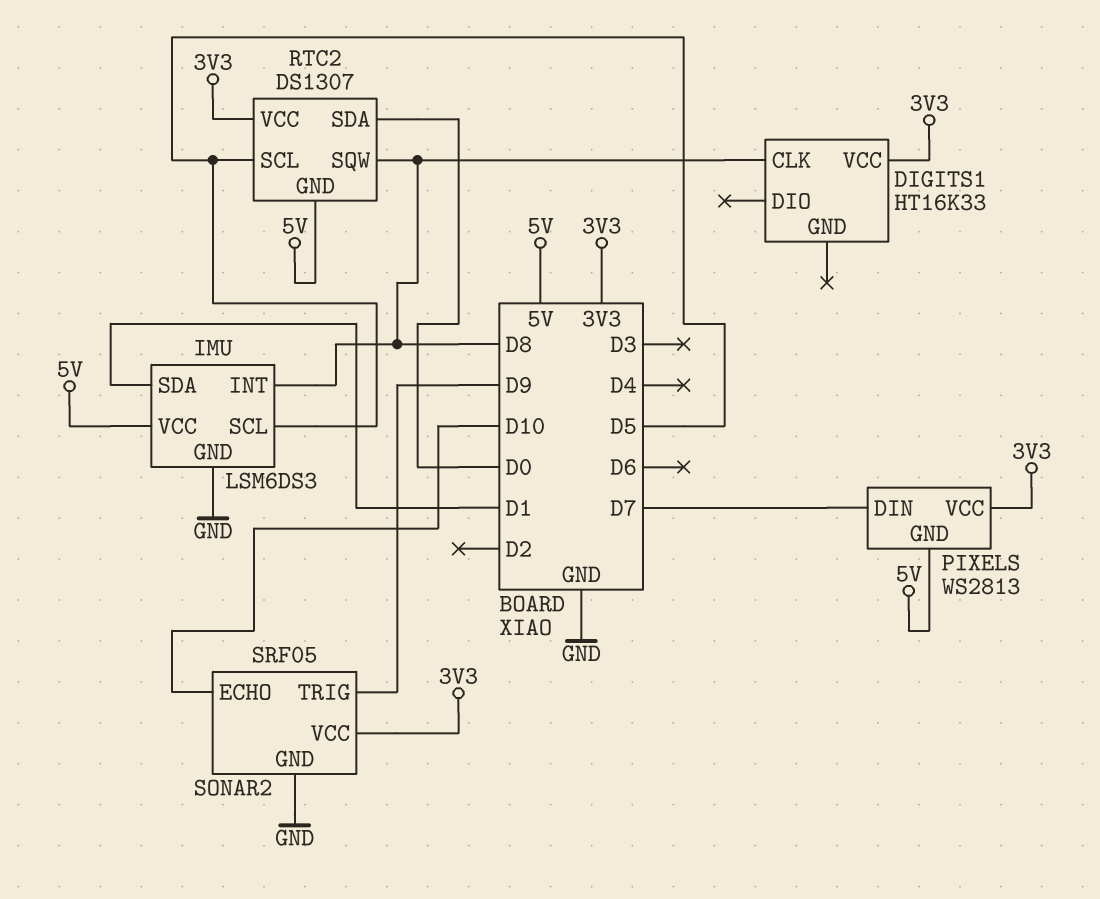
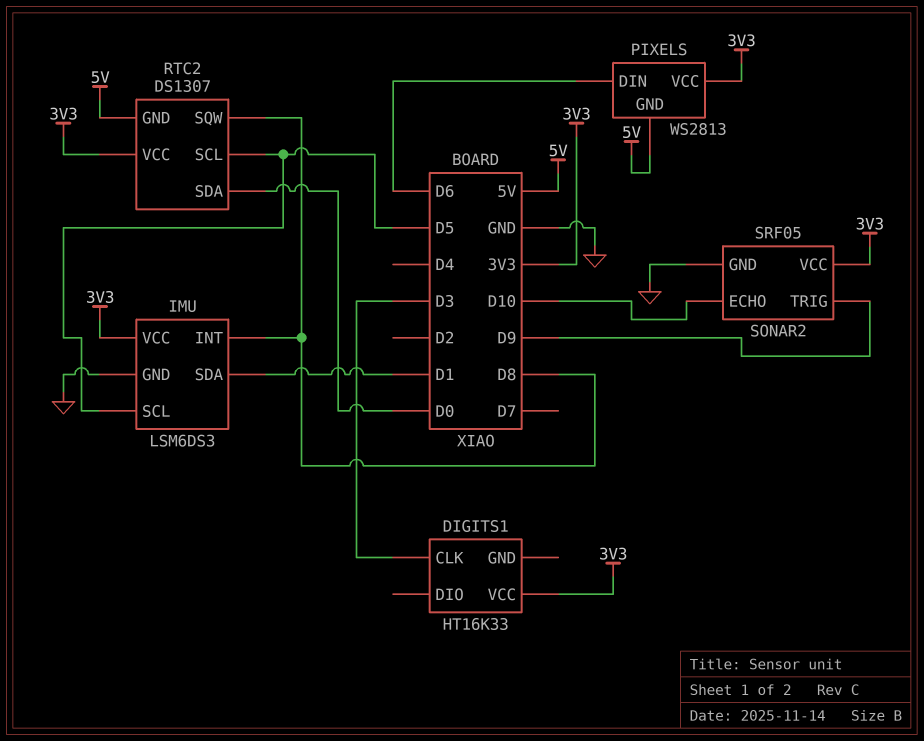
DIGITS1 pin CLK: D8 -> D3
IMU pin VCC: 5V -> 3V3
PIXELS pin DIN: D7 -> D6

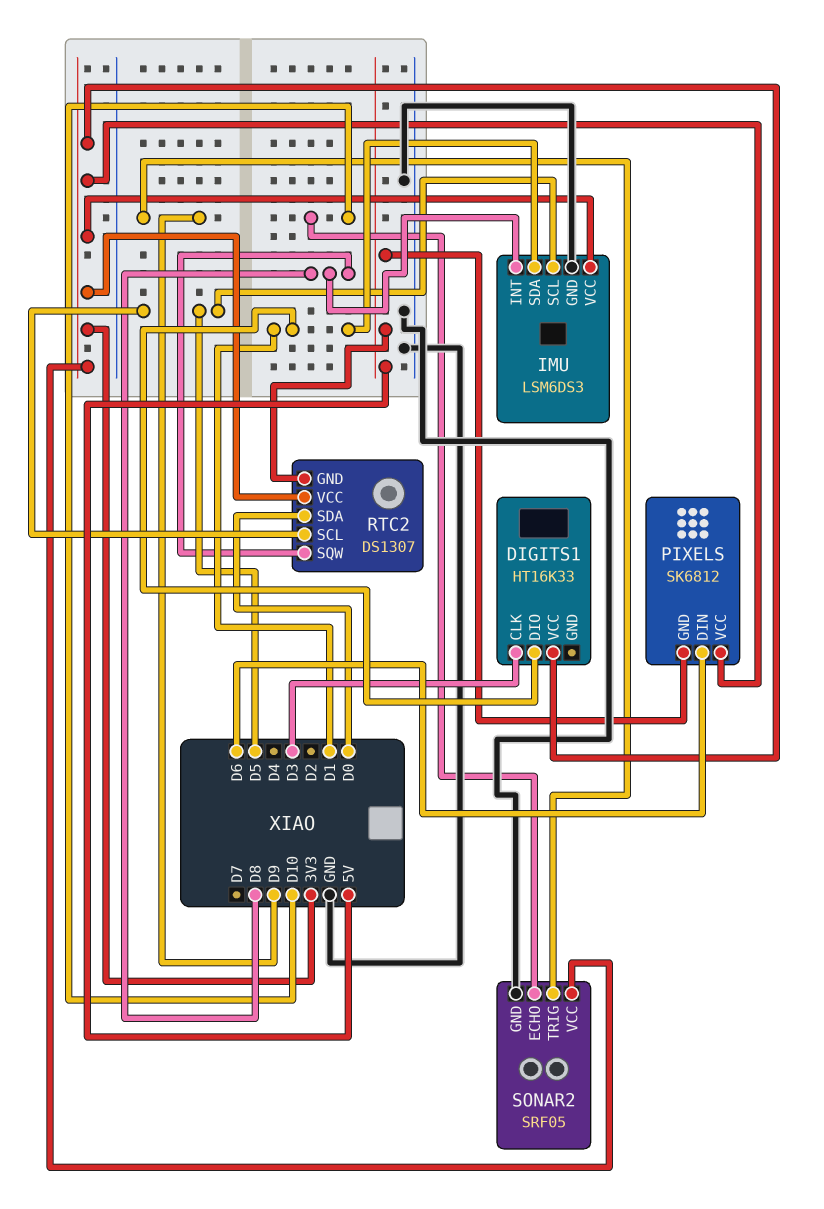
DIGITS1 pin DIO: none -> D1
PIXELS: WS2813 -> SK6812

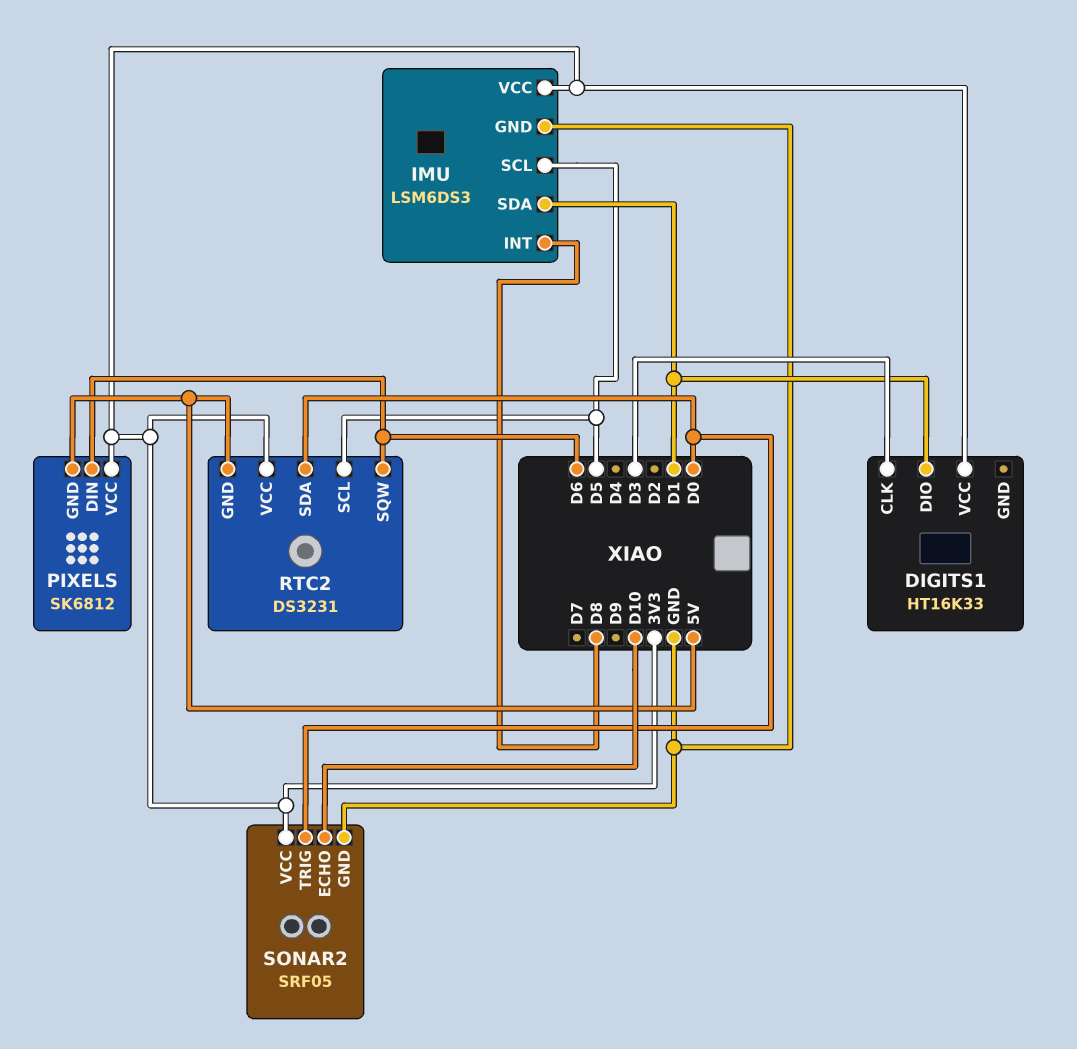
RTC2: DS1307 -> DS3231
RTC2 pin SQW: D8 -> D6
SONAR2 pin TRIG: D9 -> D0

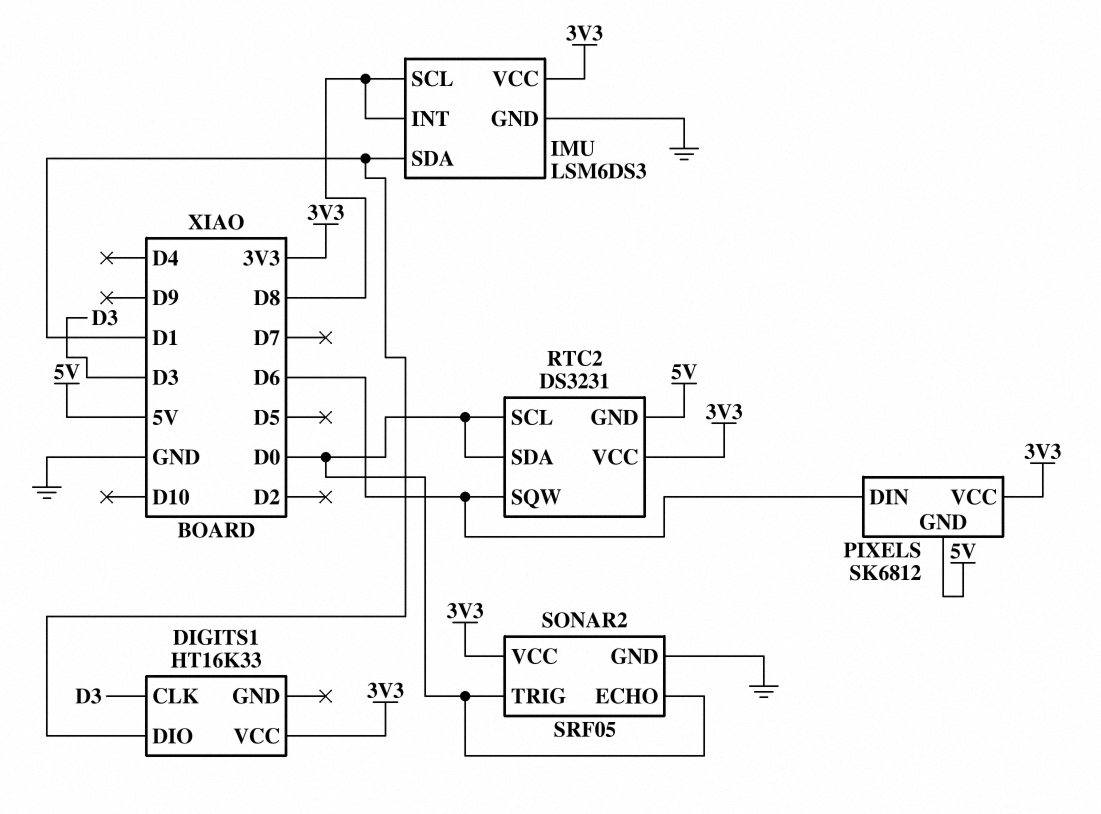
IMU pin SCL: D5 -> D8
RTC2 pin SCL: D5 -> D0
SONAR2 pin ECHO: D10 -> D0

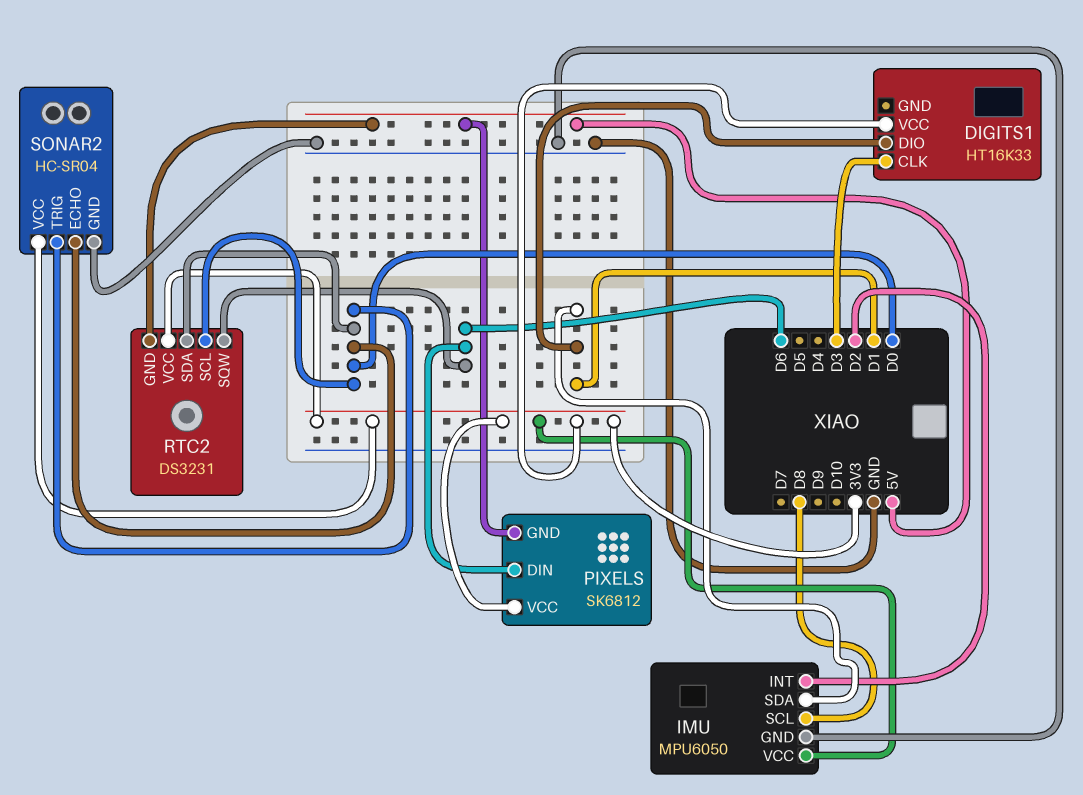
IMU: LSM6DS3 -> MPU6050
IMU pin INT: D8 -> D2
SONAR2: SRF05 -> HC-SR04

